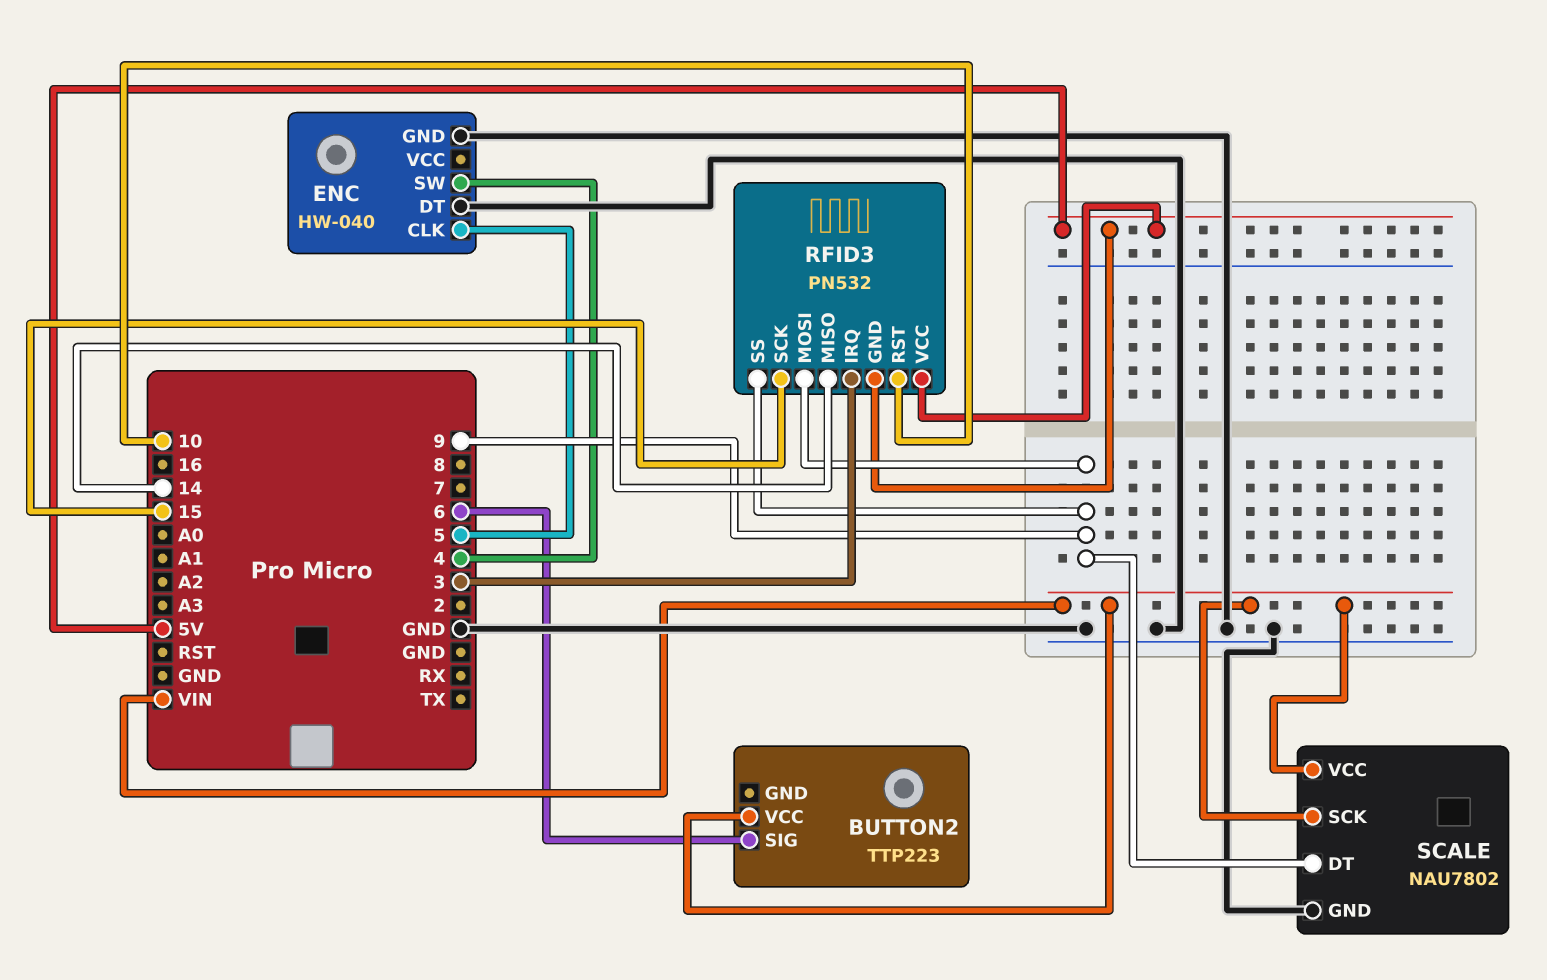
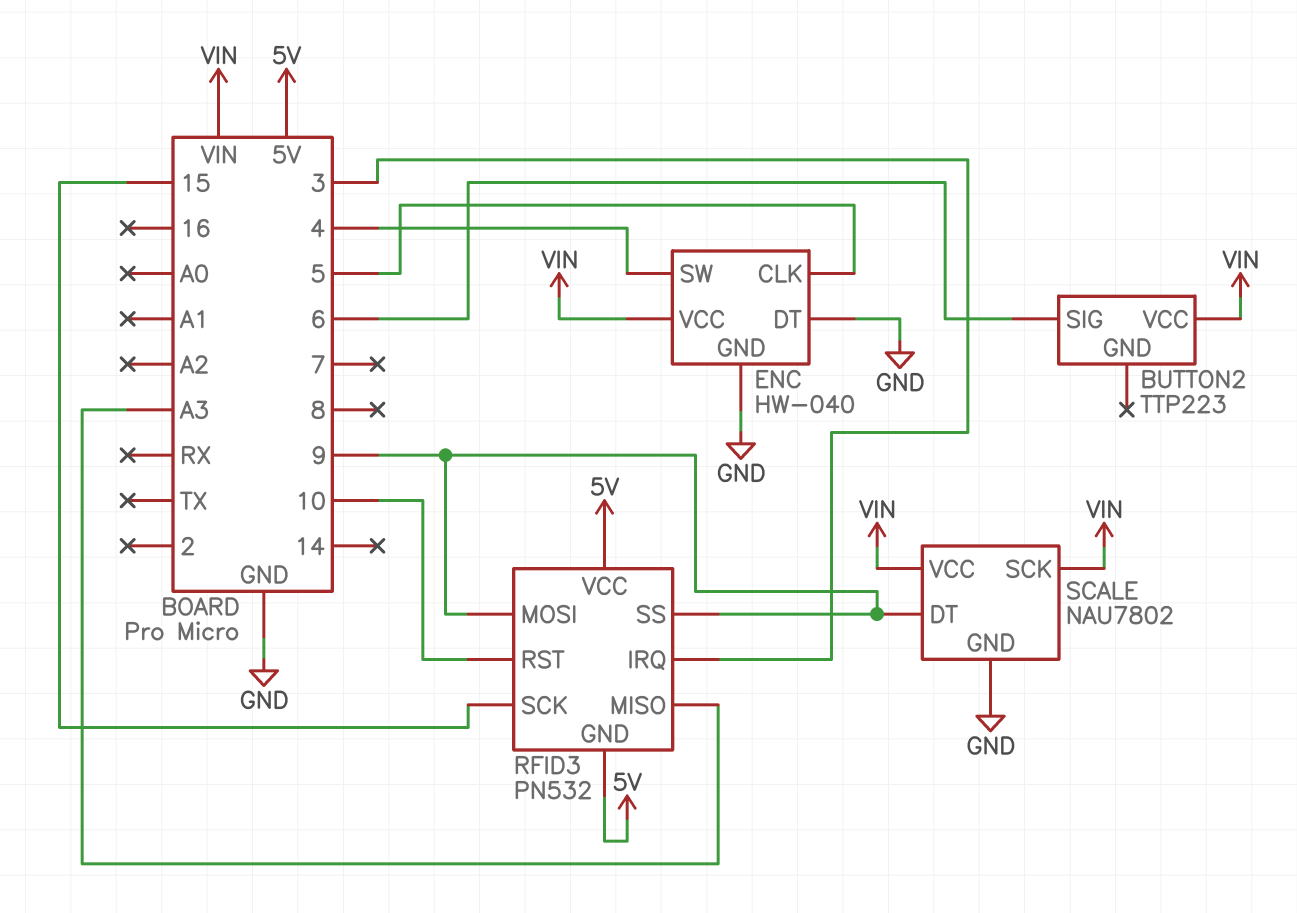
ENC pin VCC: none -> VIN
RFID3 pin MISO: 14 -> A3

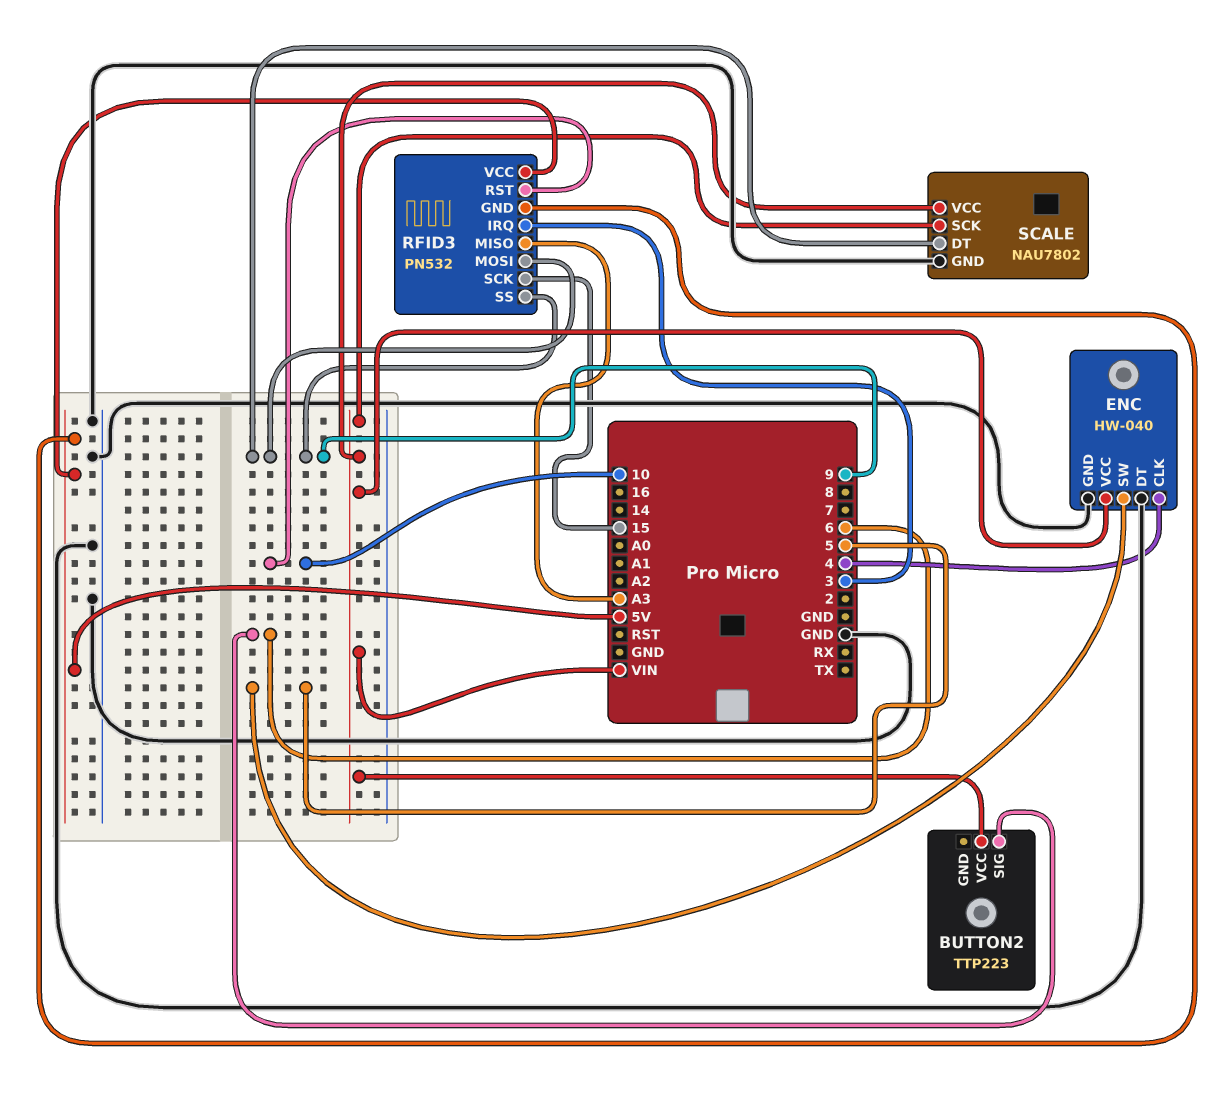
ENC pin CLK: 5 -> 4
ENC pin SW: 4 -> 5

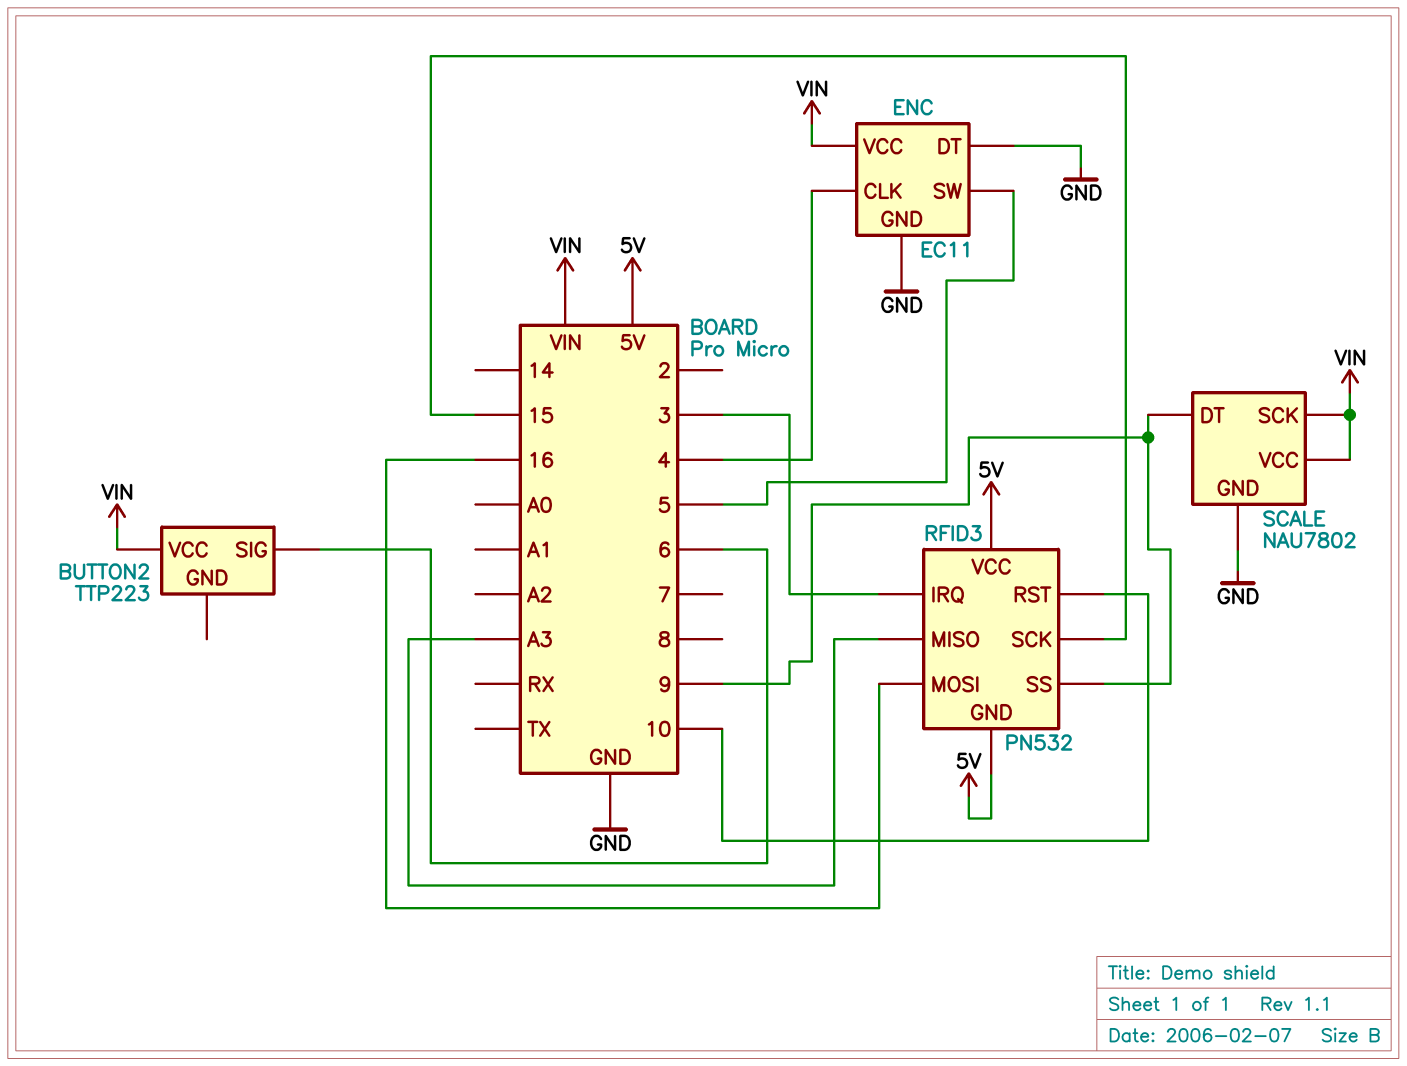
ENC: HW-040 -> EC11
RFID3 pin MOSI: 9 -> 16

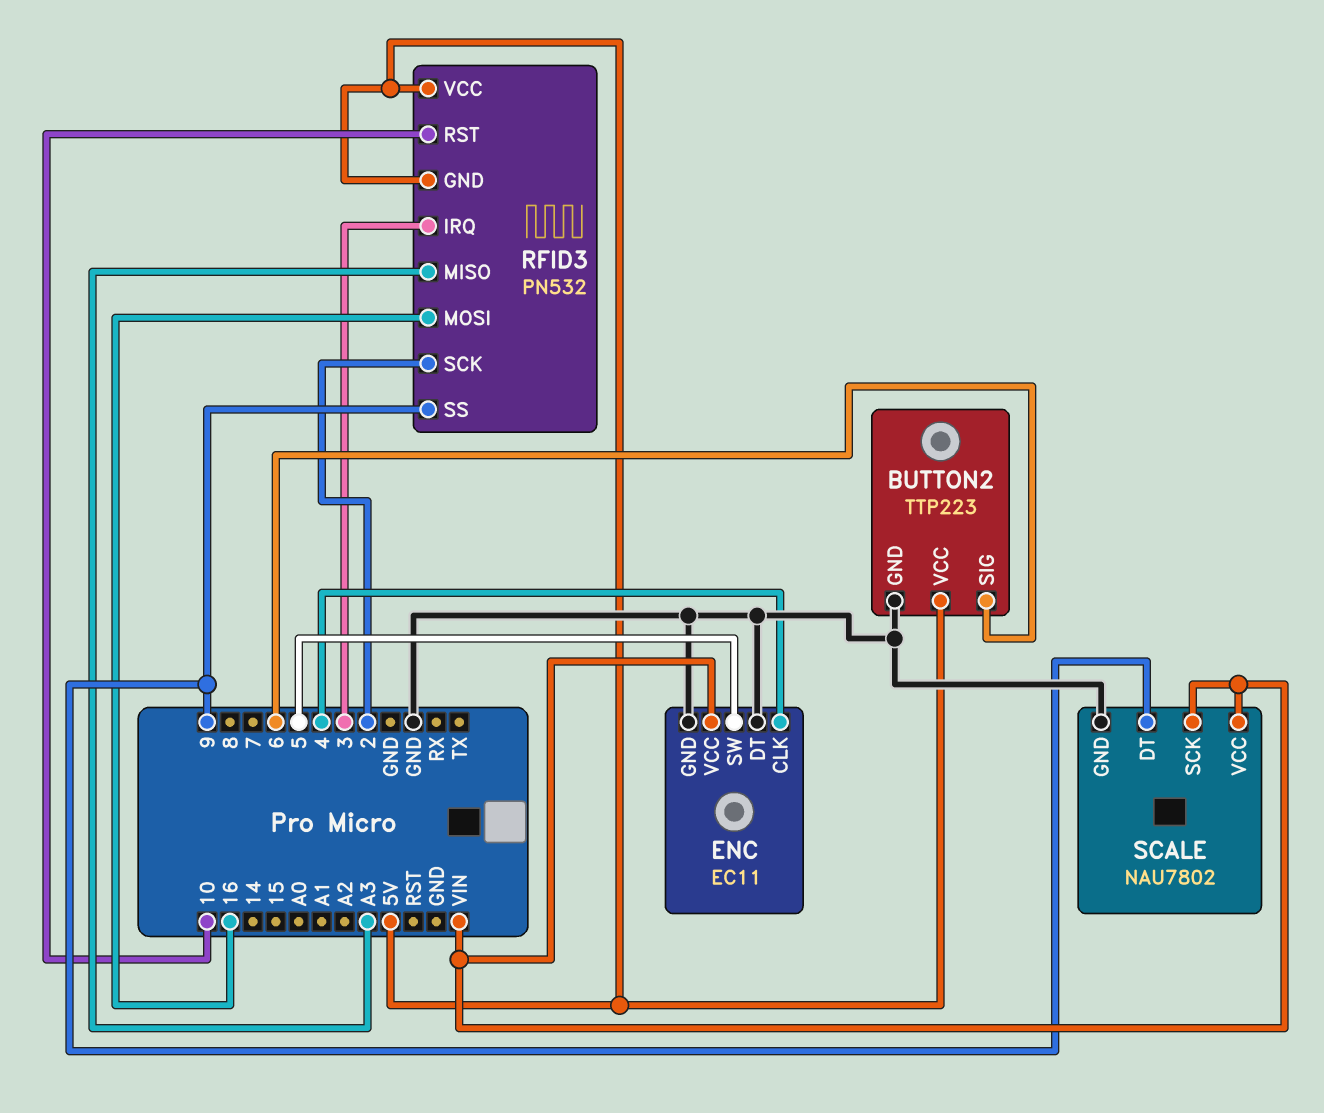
BUTTON2 pin GND: none -> GND
BUTTON2 pin VCC: VIN -> 5V
RFID3 pin SCK: 15 -> 2

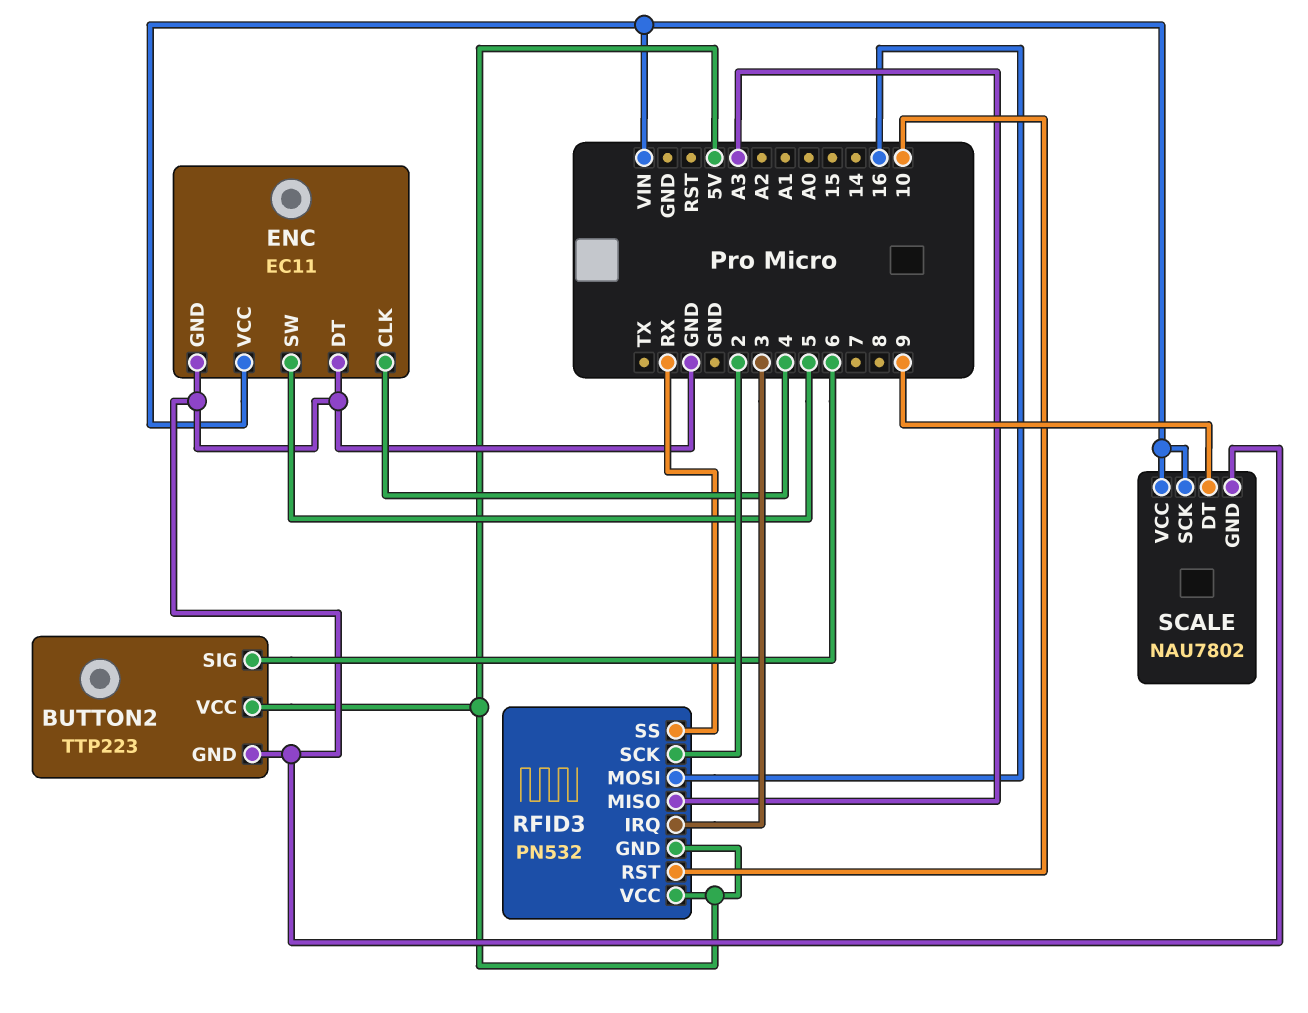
RFID3 pin SS: 9 -> RX

